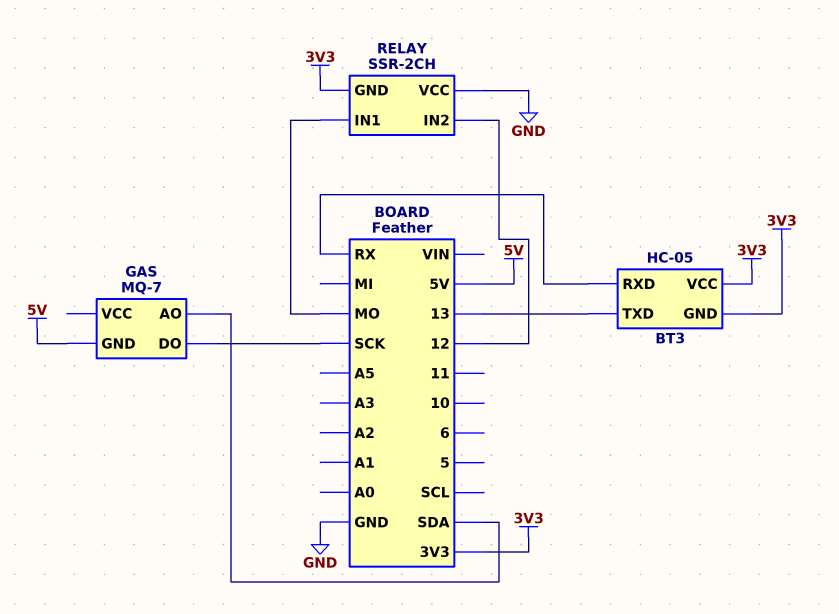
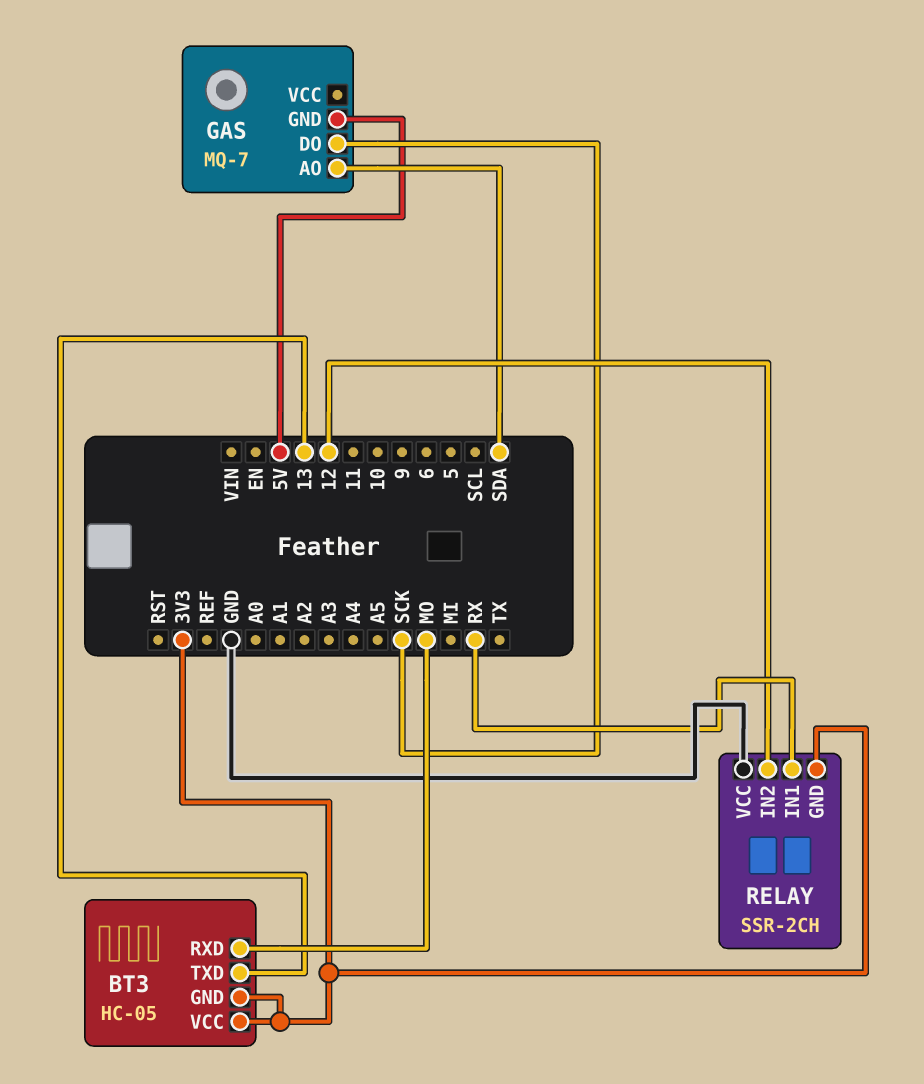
BT3 pin RXD: RX -> MO
RELAY pin IN1: MO -> RX

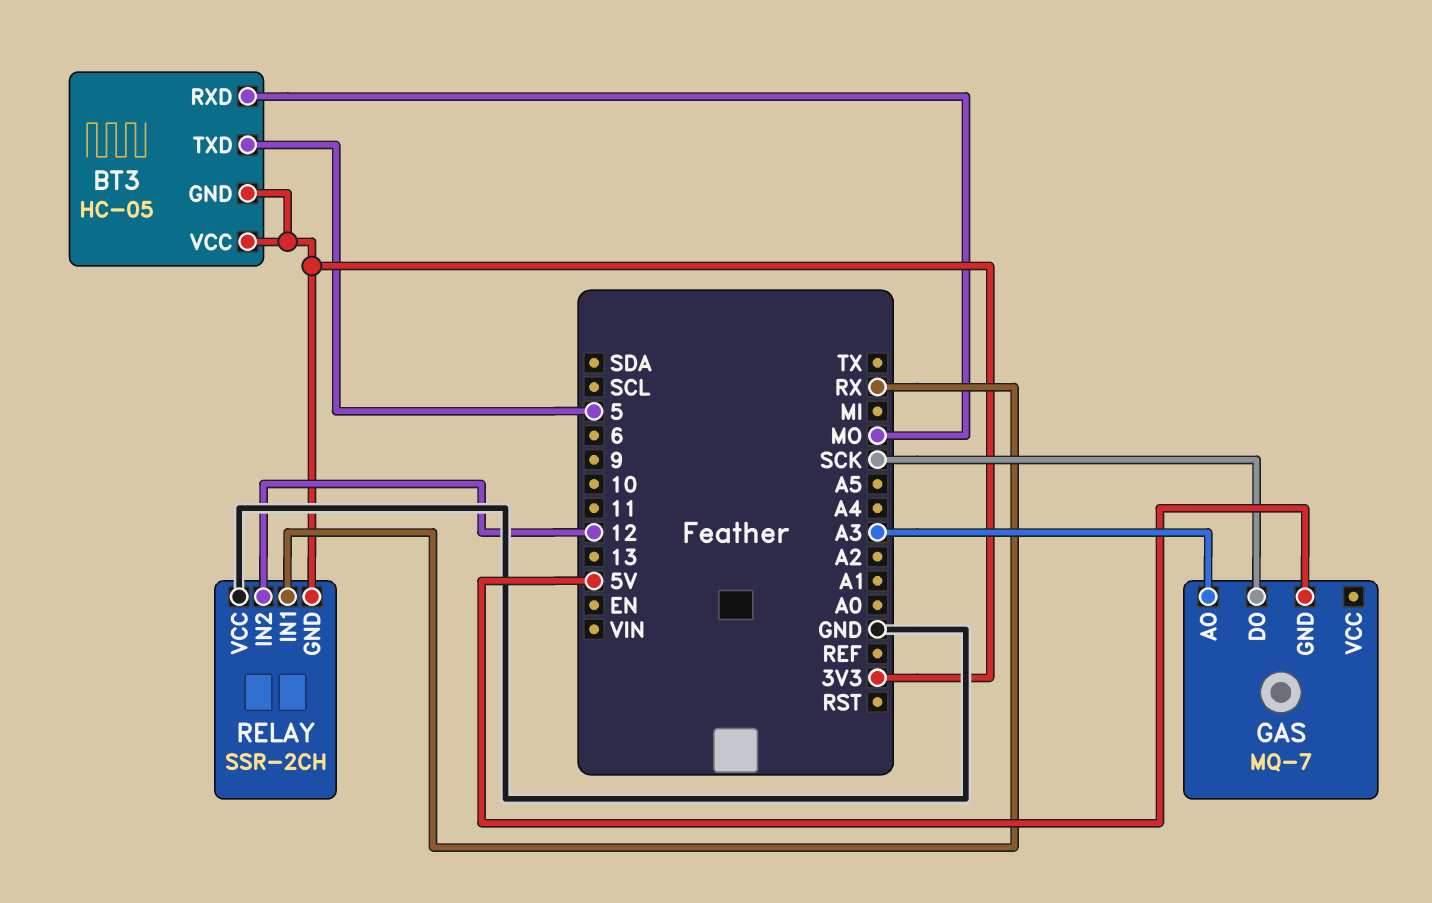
BT3 pin TXD: 13 -> 5
GAS pin AO: SDA -> A3

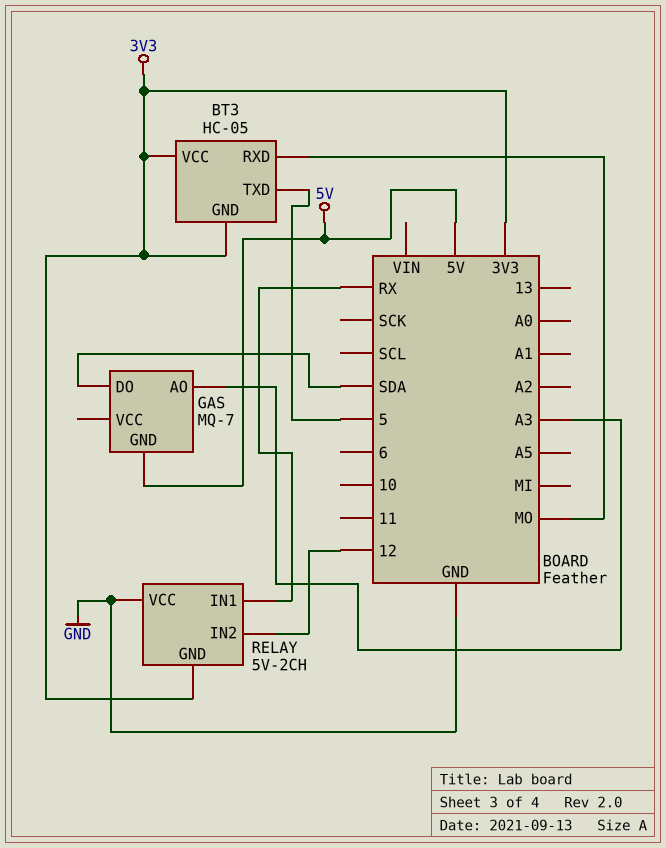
GAS pin DO: SCK -> SDA
RELAY: SSR-2CH -> 5V-2CH

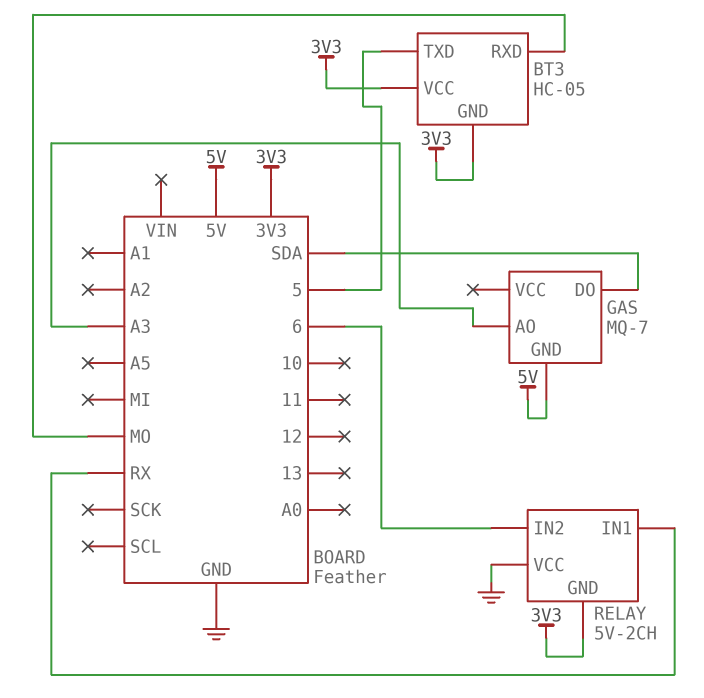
RELAY pin IN2: 12 -> 6

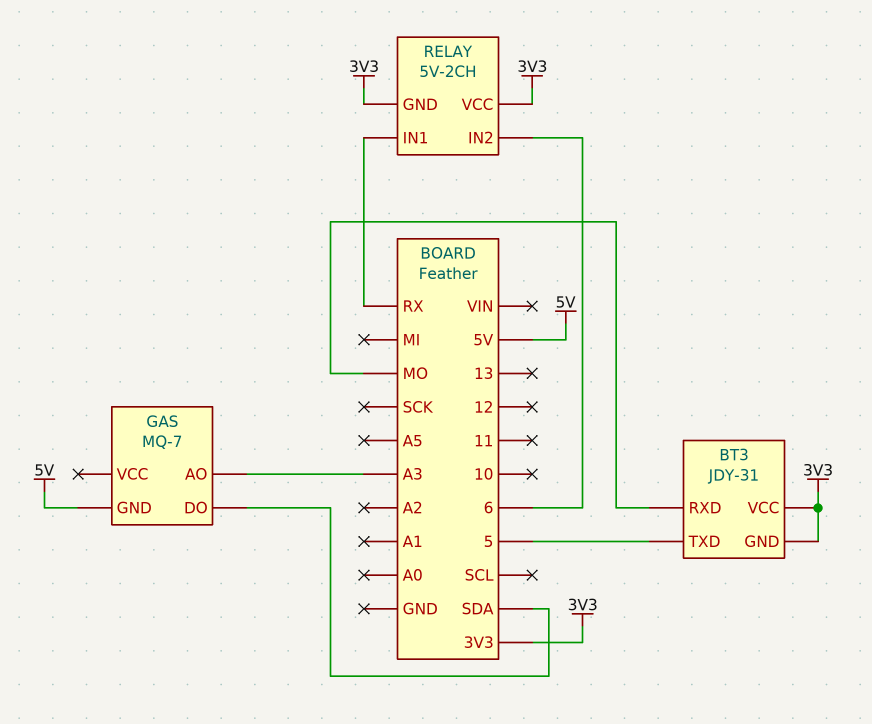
BT3: HC-05 -> JDY-31
RELAY pin VCC: GND -> 3V3

